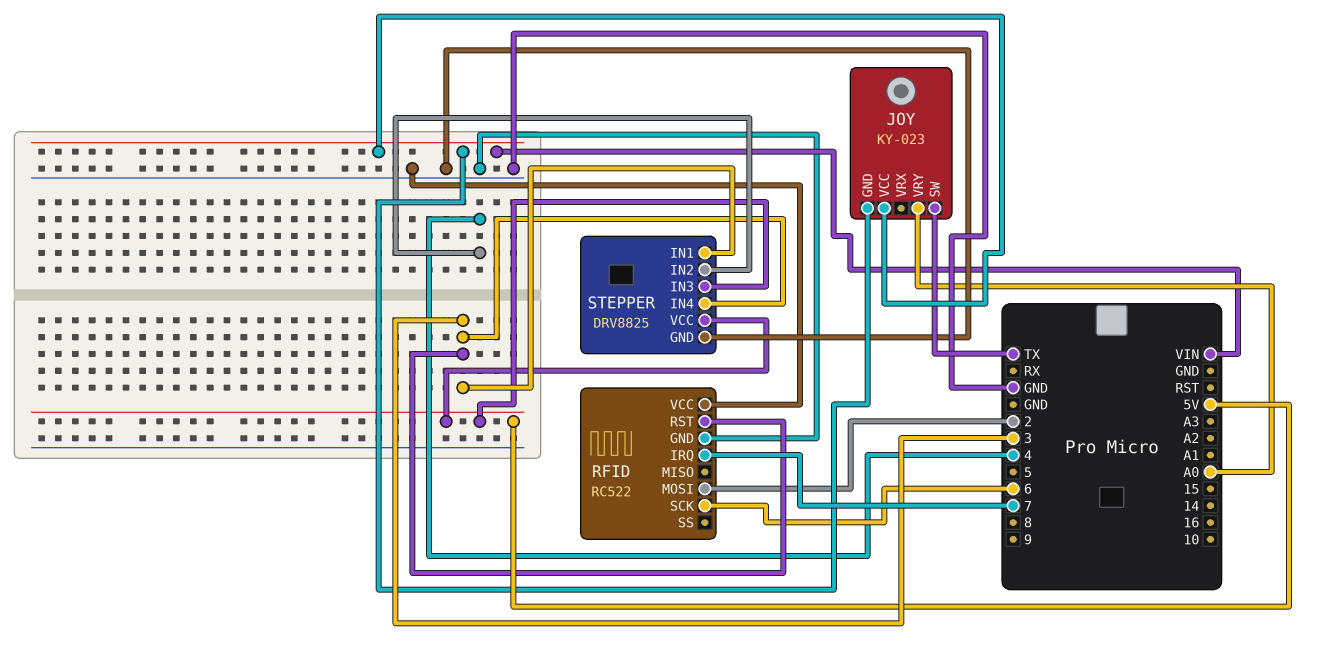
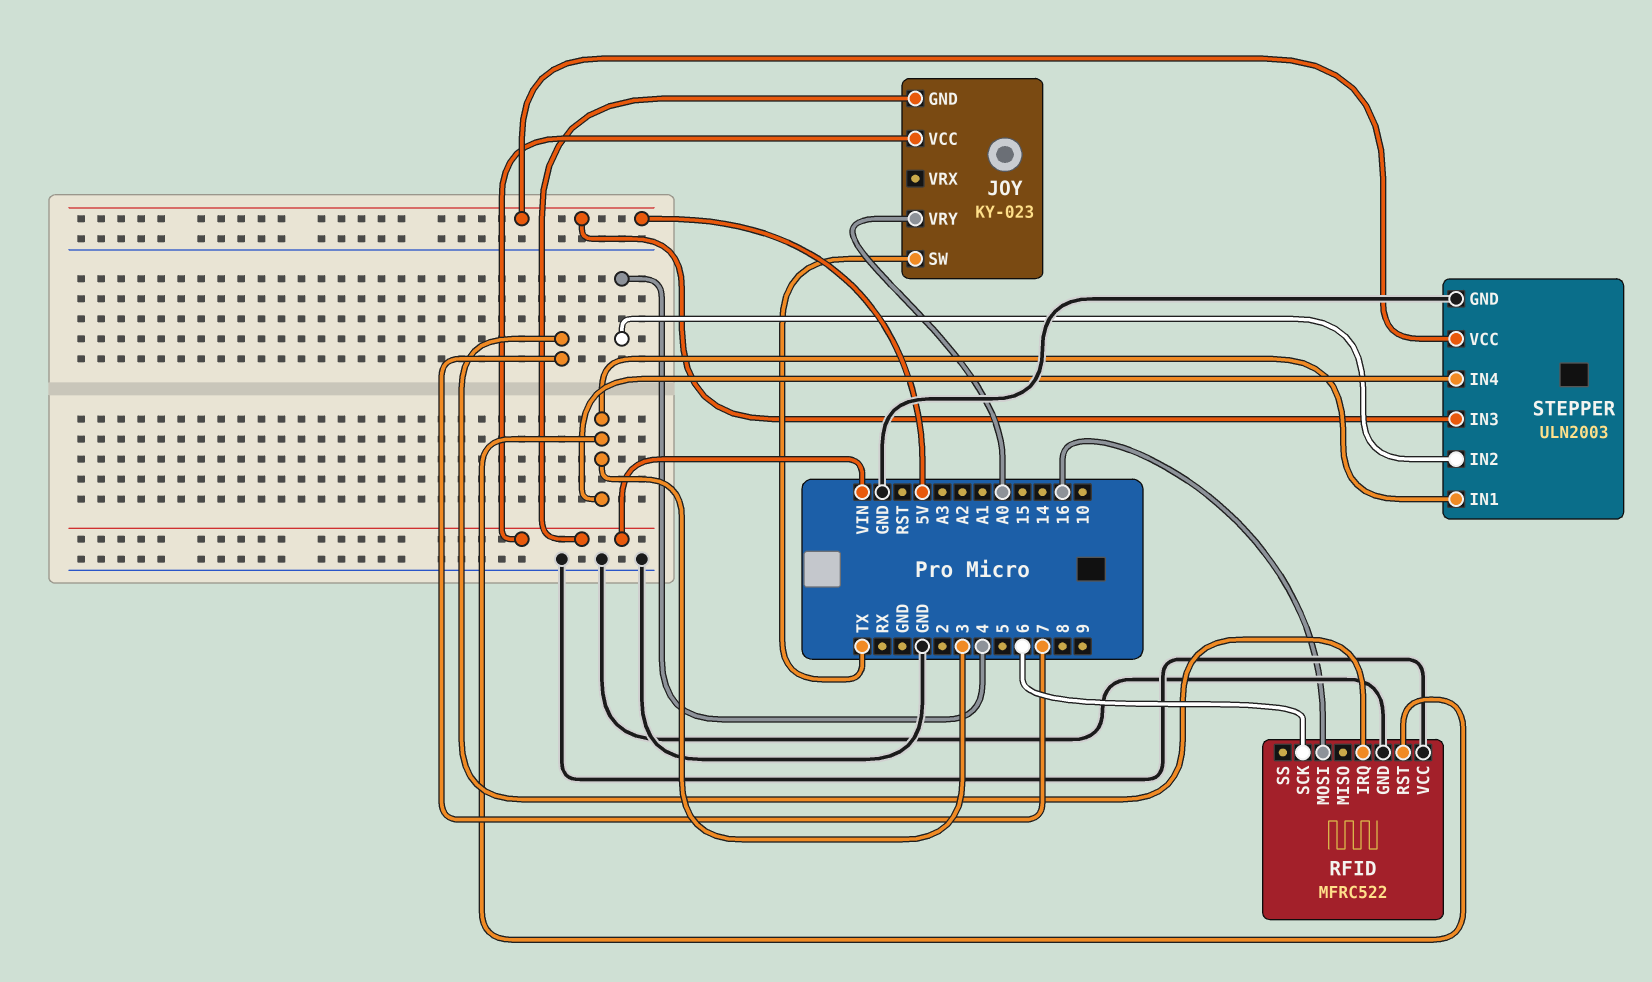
RFID: RC522 -> MFRC522
RFID pin MOSI: 2 -> 16
STEPPER: DRV8825 -> ULN2003

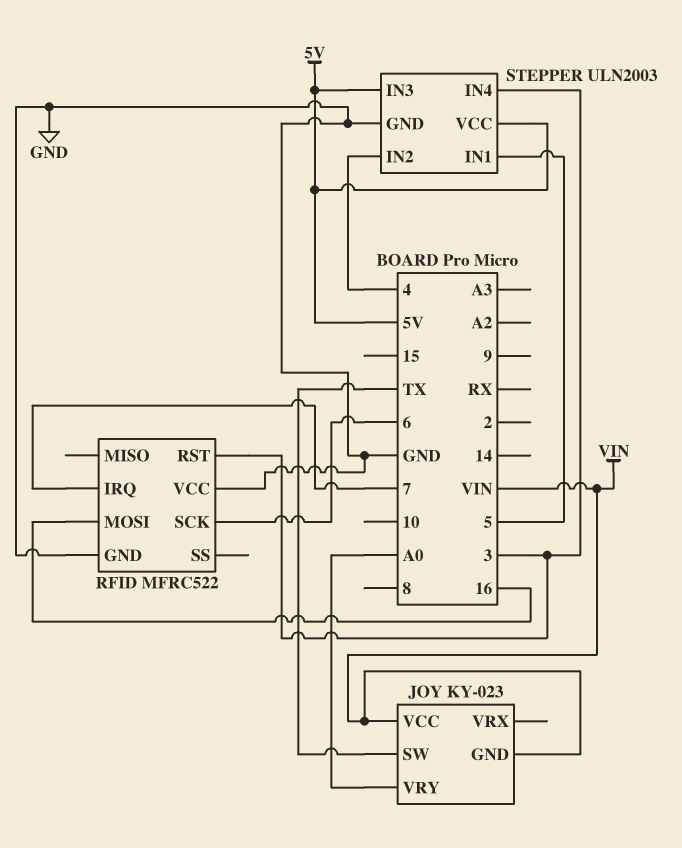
STEPPER pin IN1: 3 -> 5

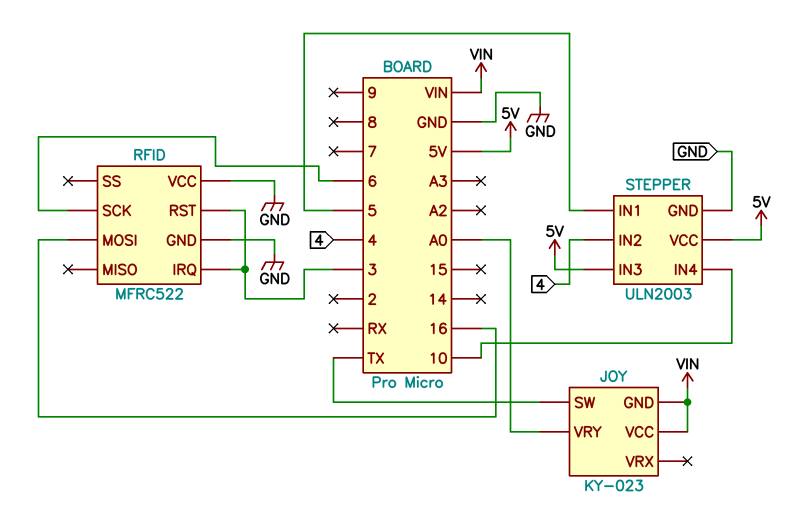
RFID pin IRQ: 7 -> 3
STEPPER pin IN4: 3 -> 10

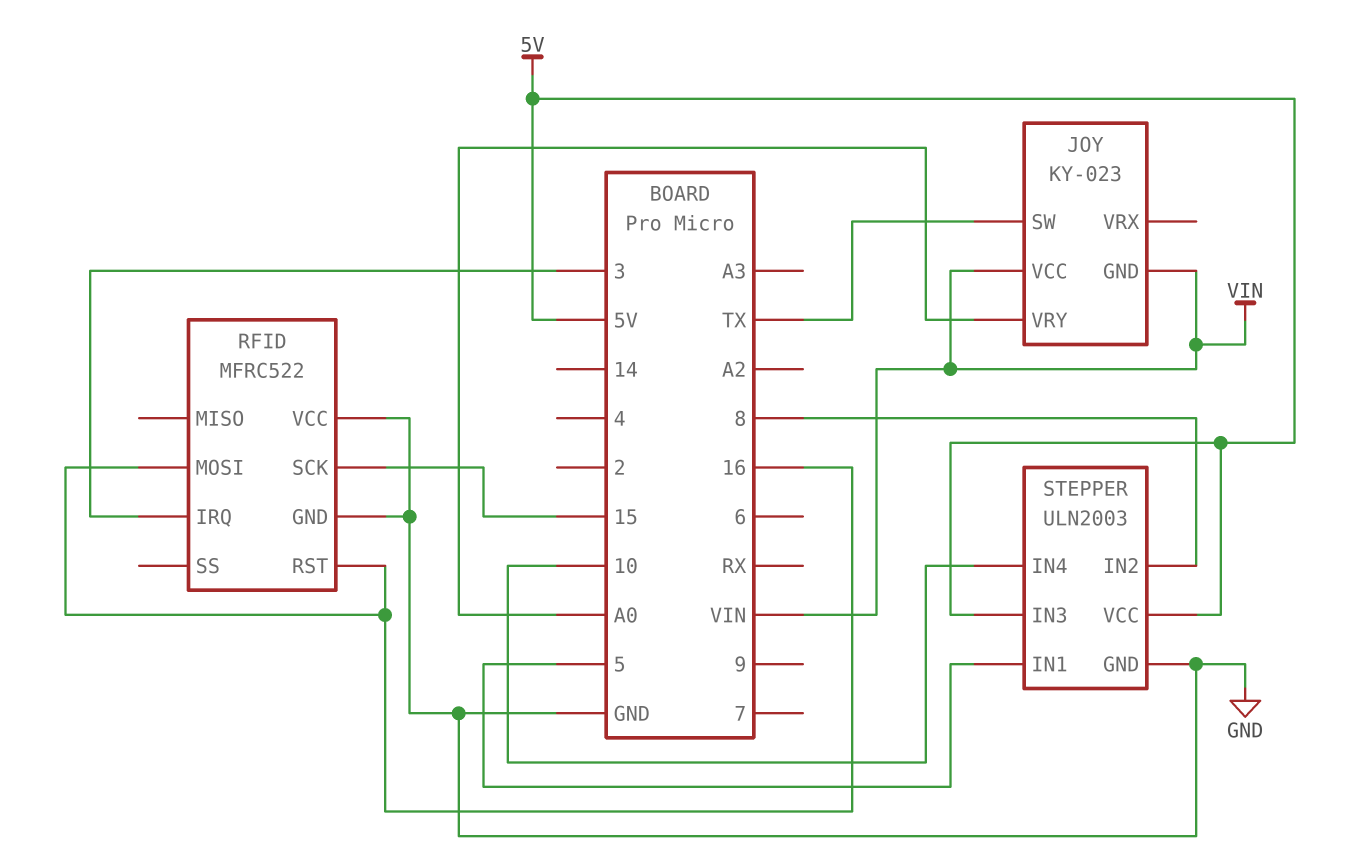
RFID pin RST: 3 -> 16
RFID pin SCK: 6 -> 15
STEPPER pin IN2: 4 -> 8

